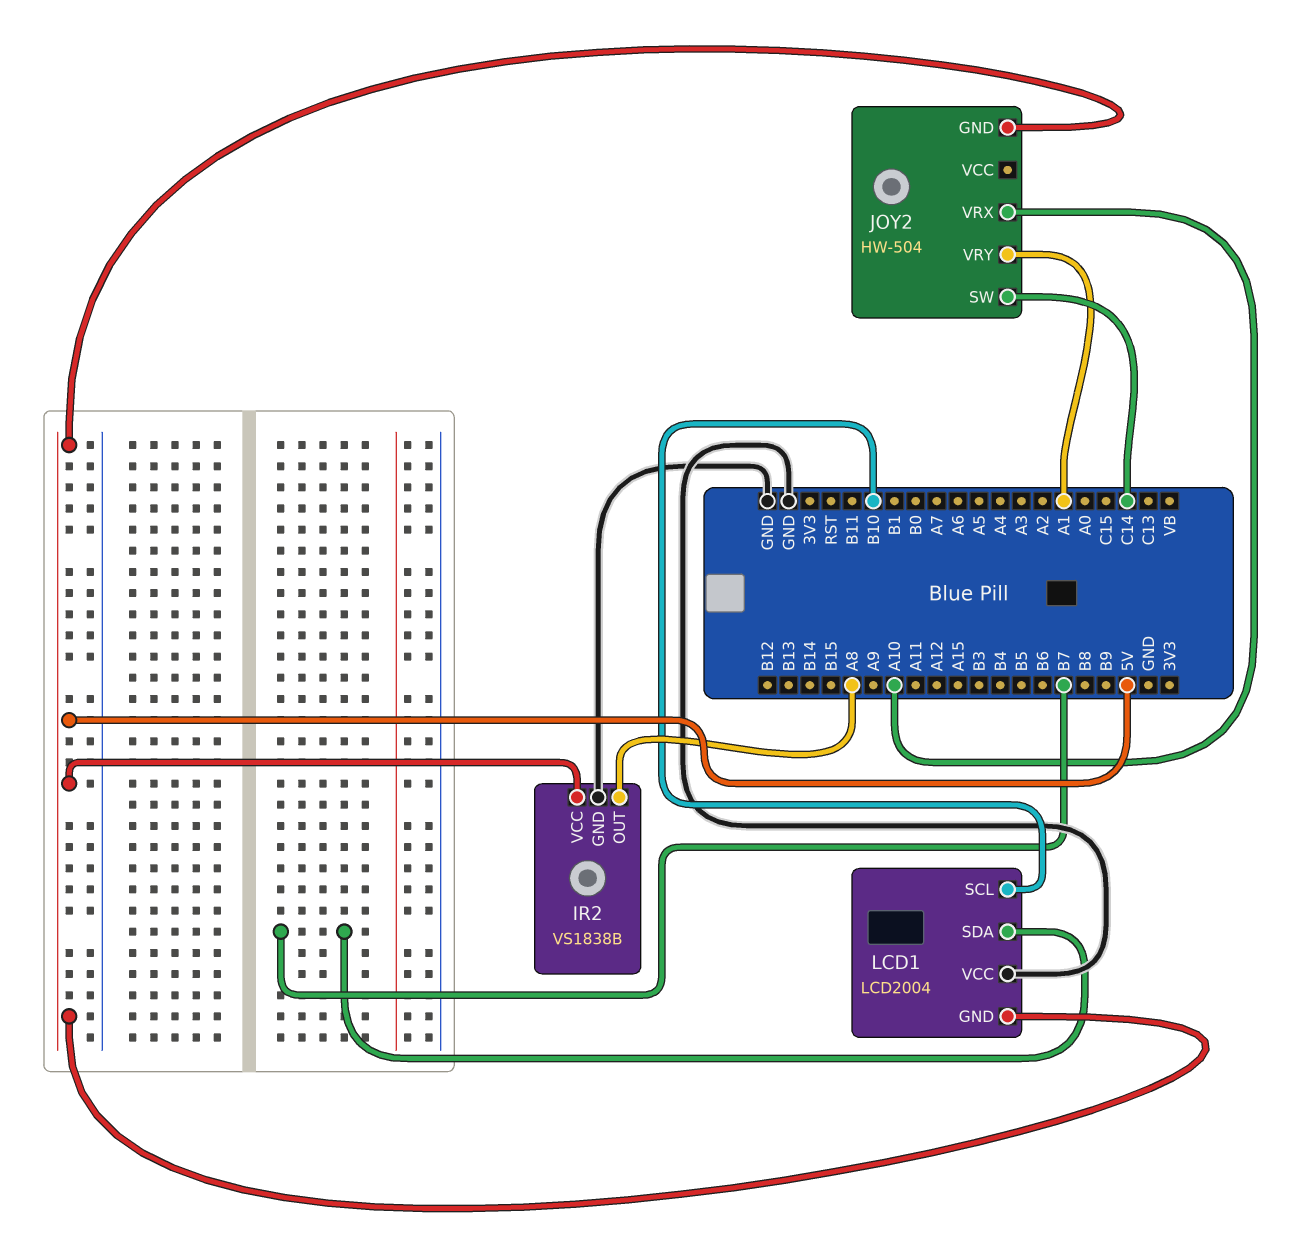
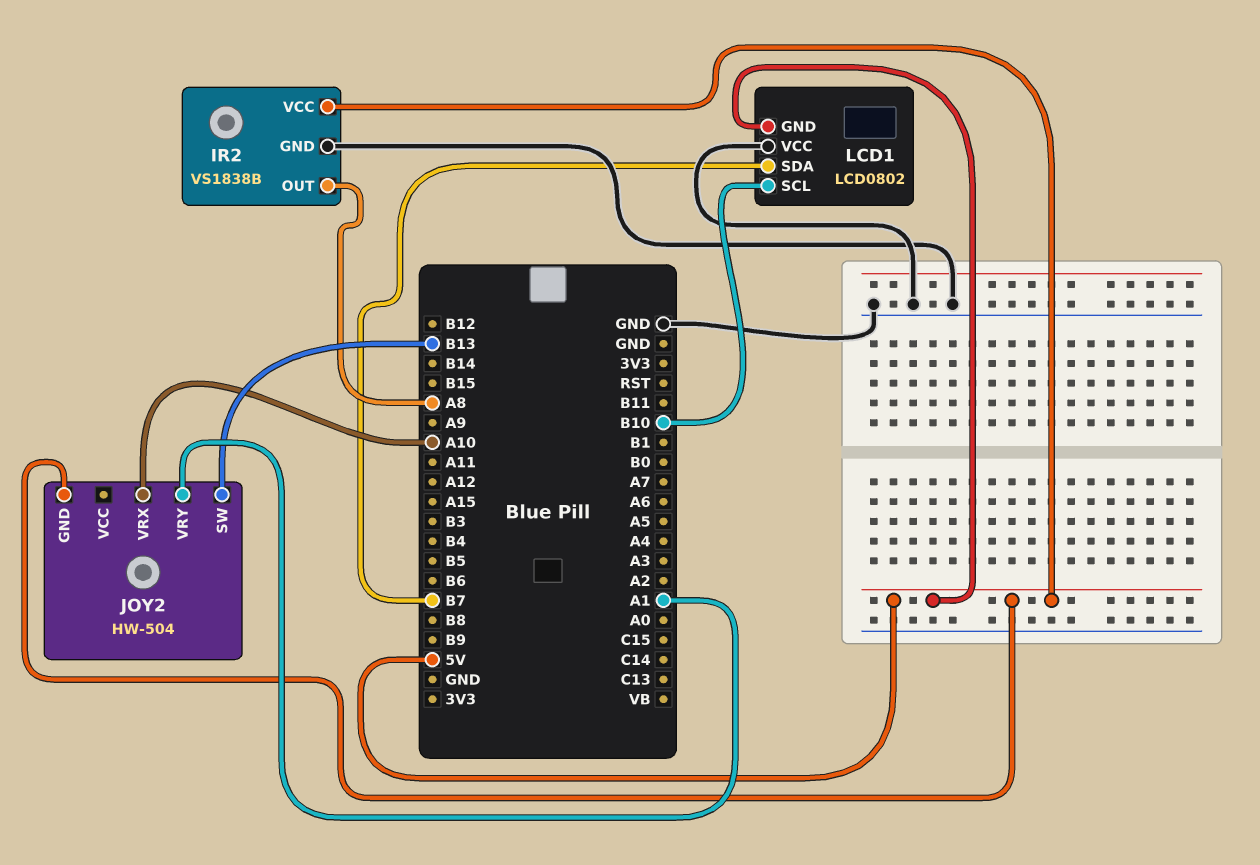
JOY2 pin SW: C14 -> B13
LCD1: LCD2004 -> LCD0802

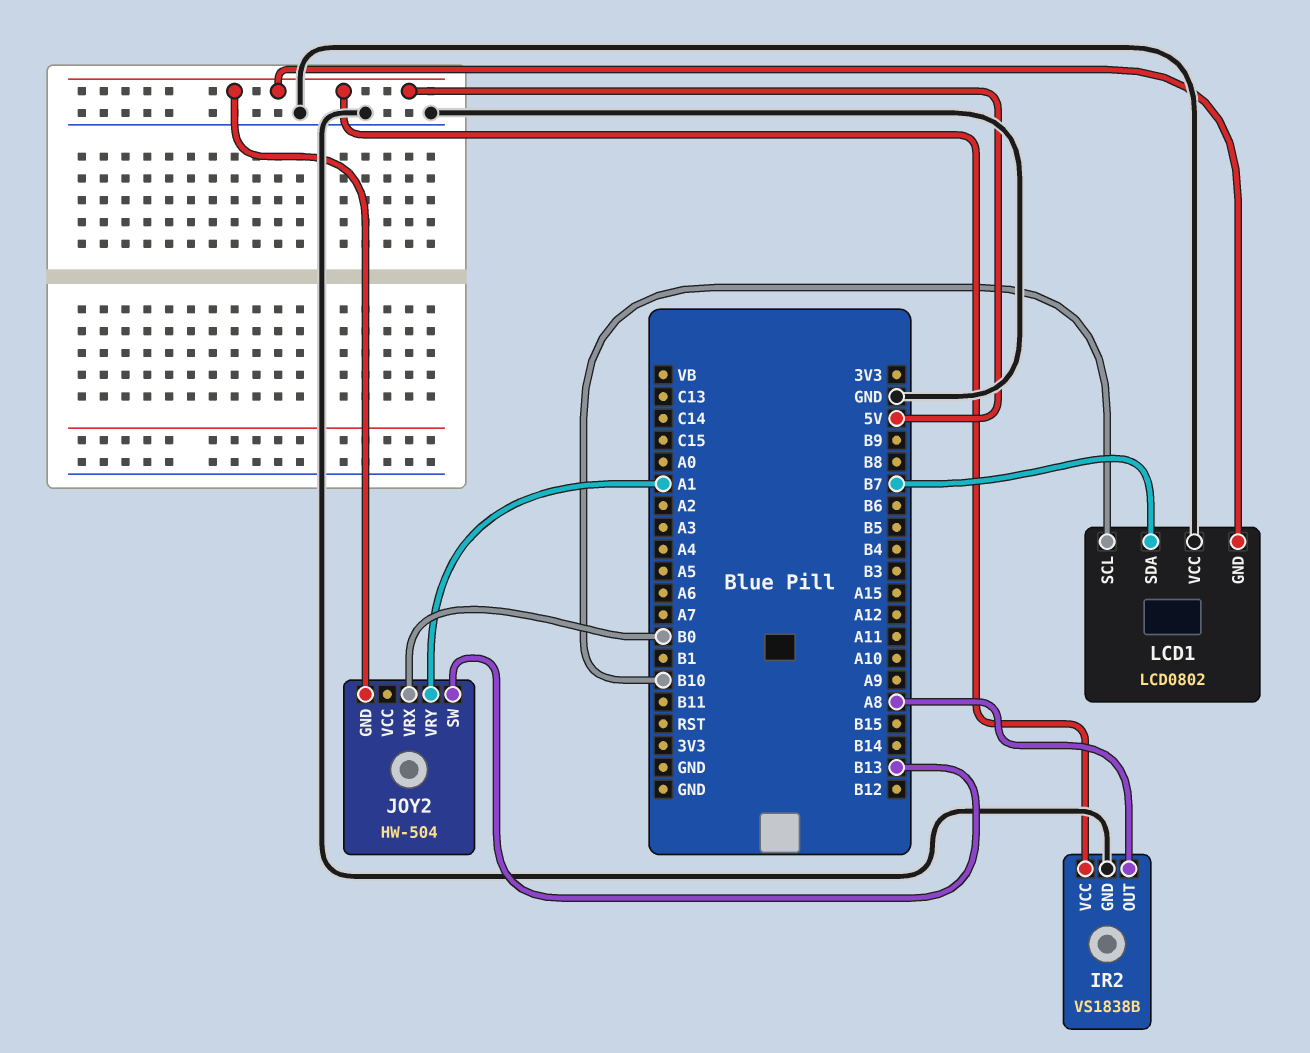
JOY2 pin VRX: A10 -> B0

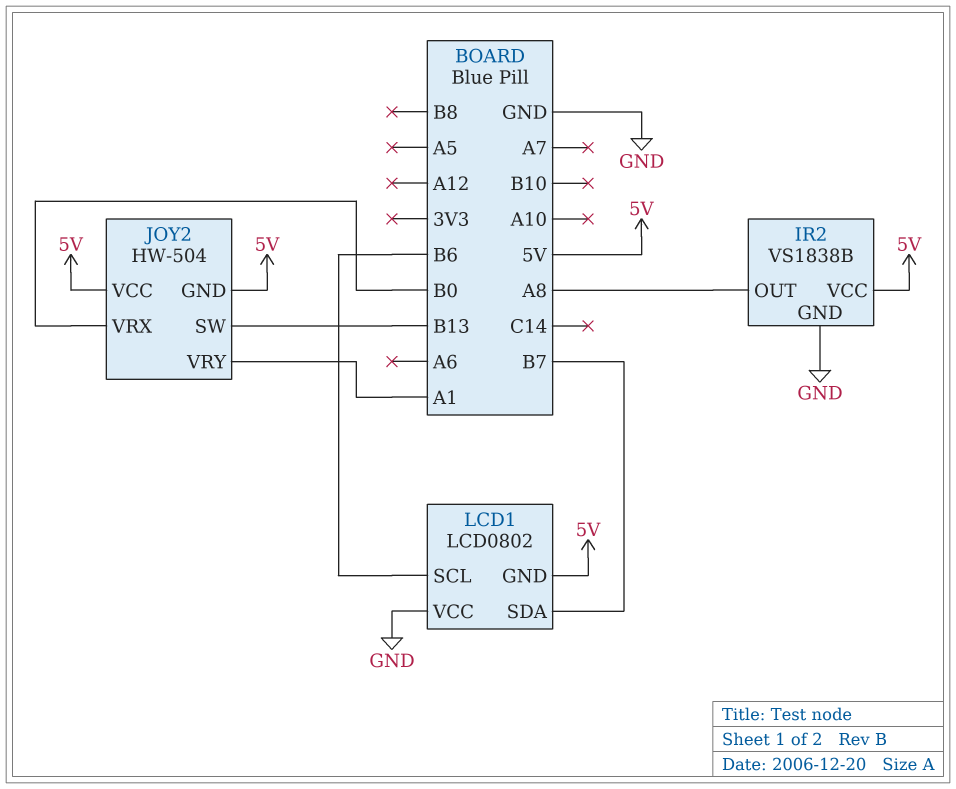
JOY2 pin VCC: none -> 5V
LCD1 pin SCL: B10 -> B6

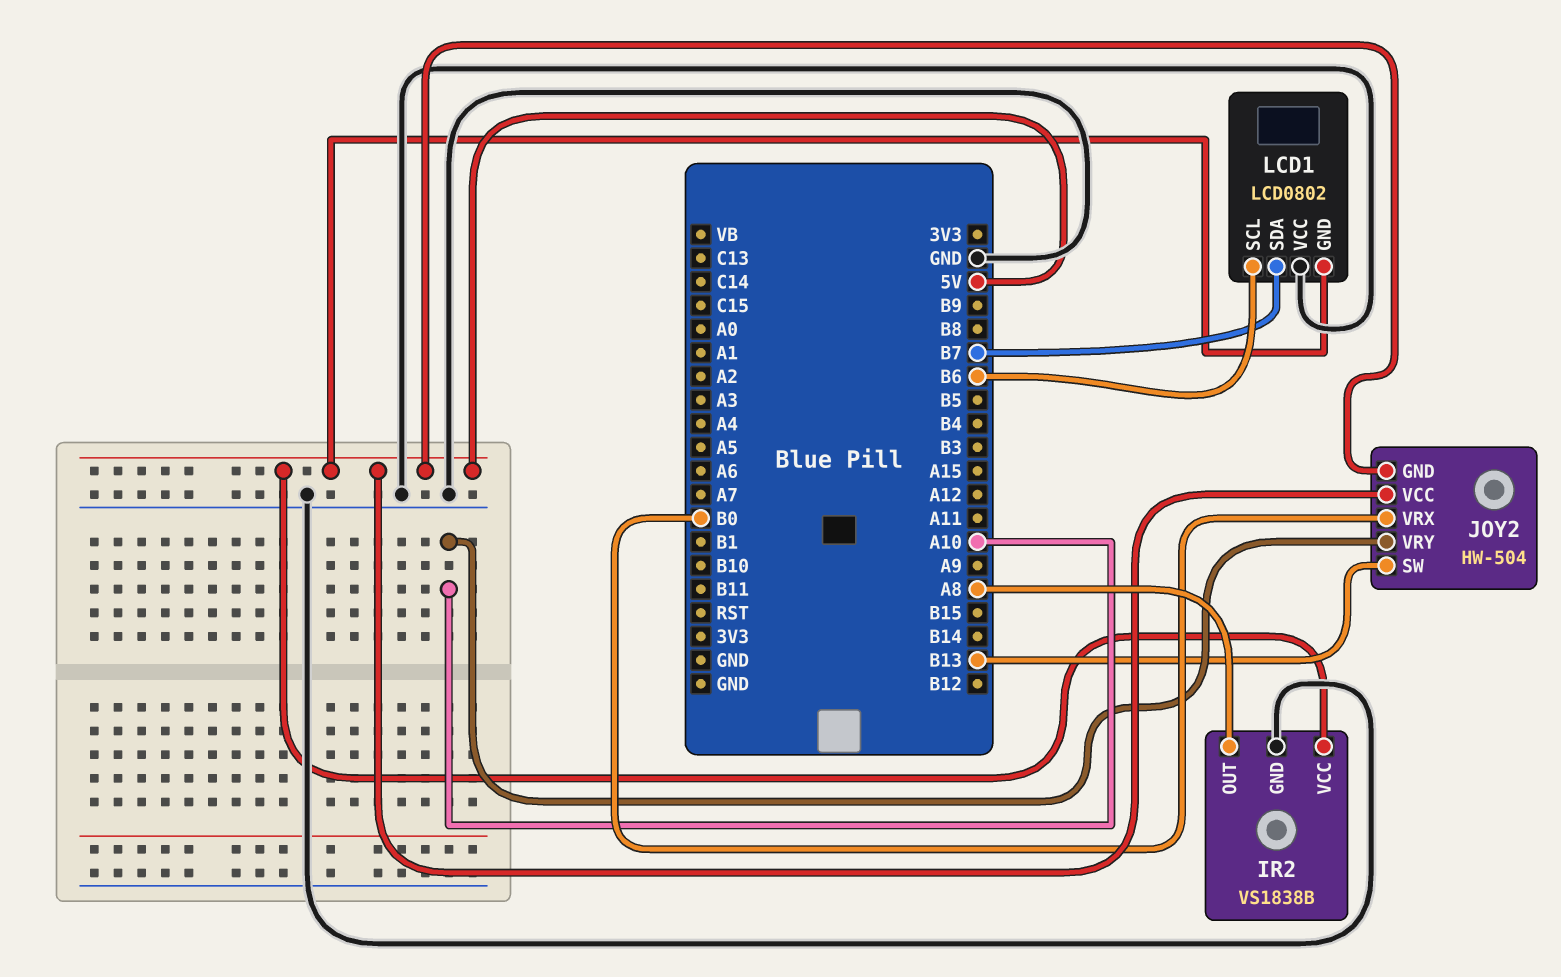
JOY2 pin VRY: A1 -> A10

